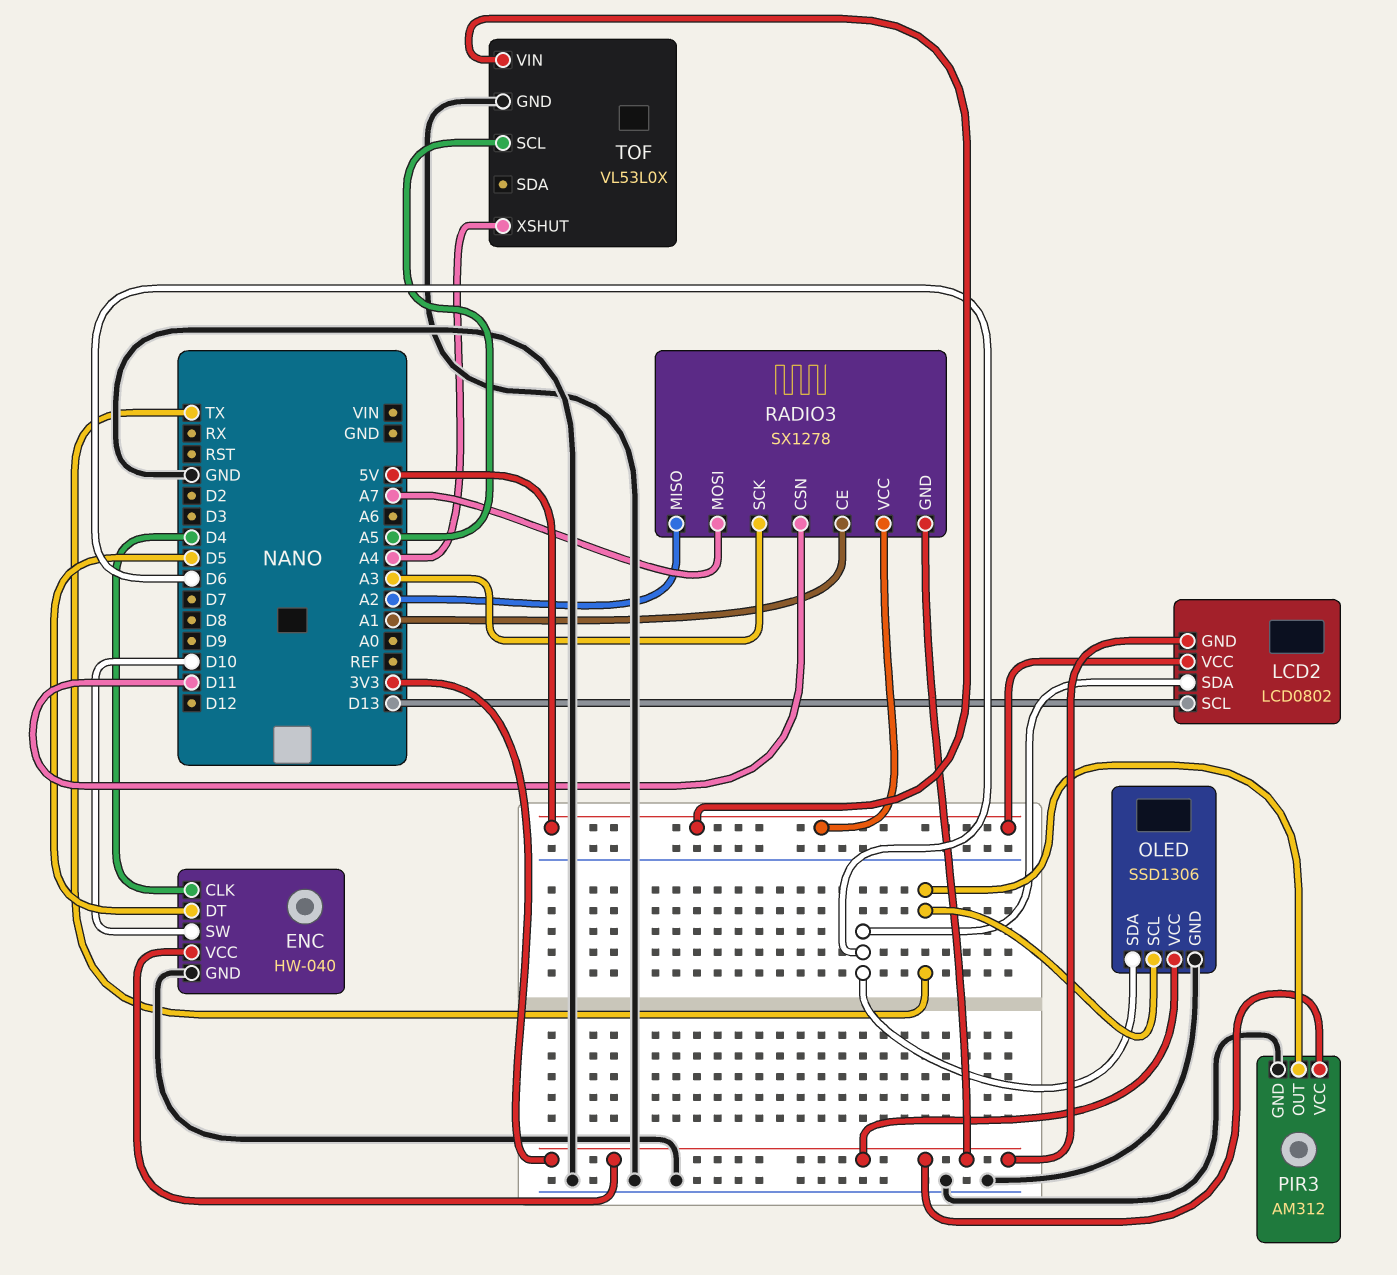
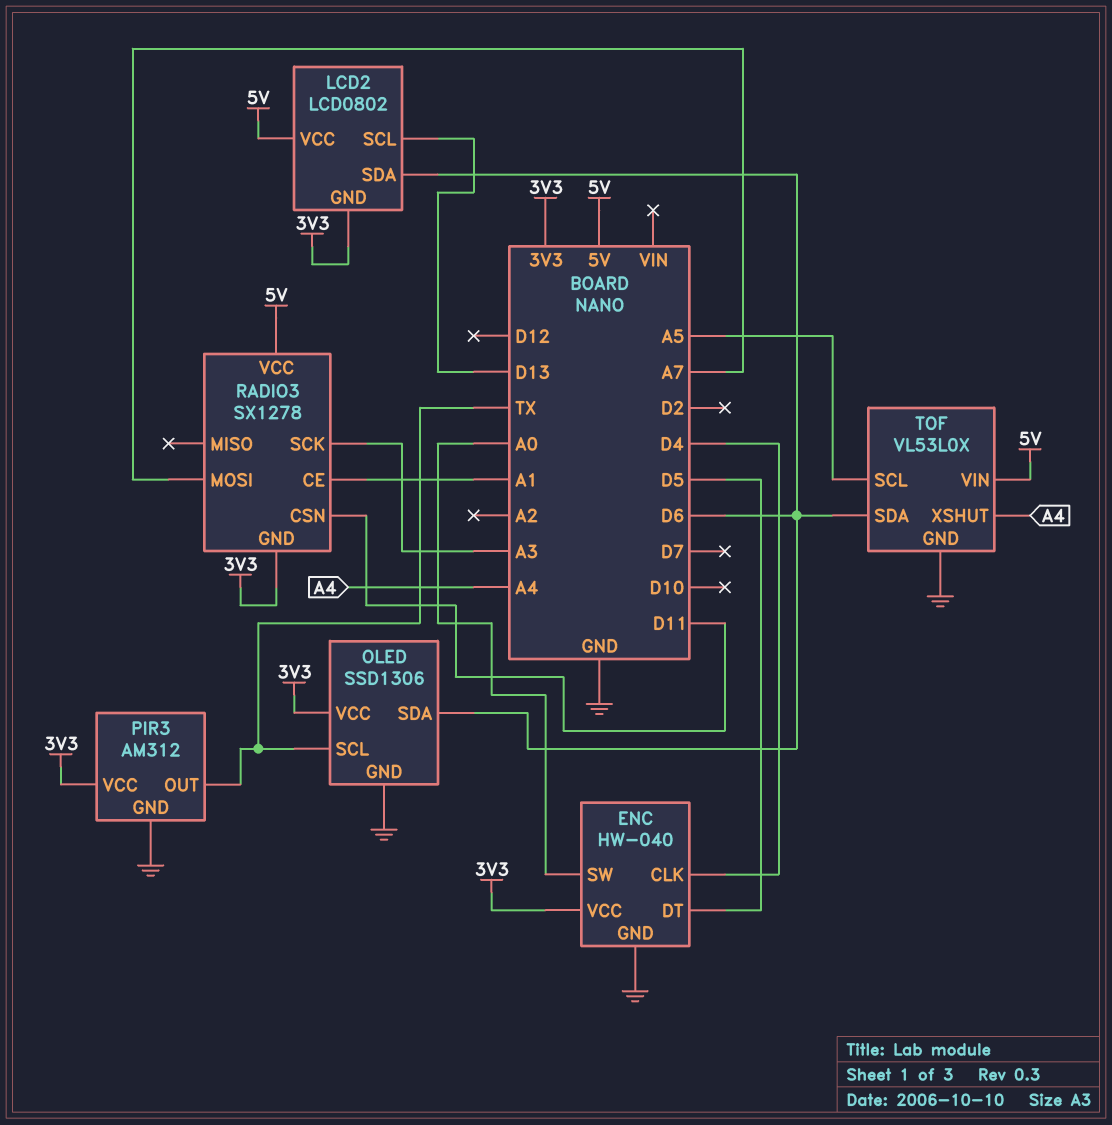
ENC pin SW: D10 -> A0
RADIO3 pin MISO: A2 -> none
TOF pin SDA: none -> D6

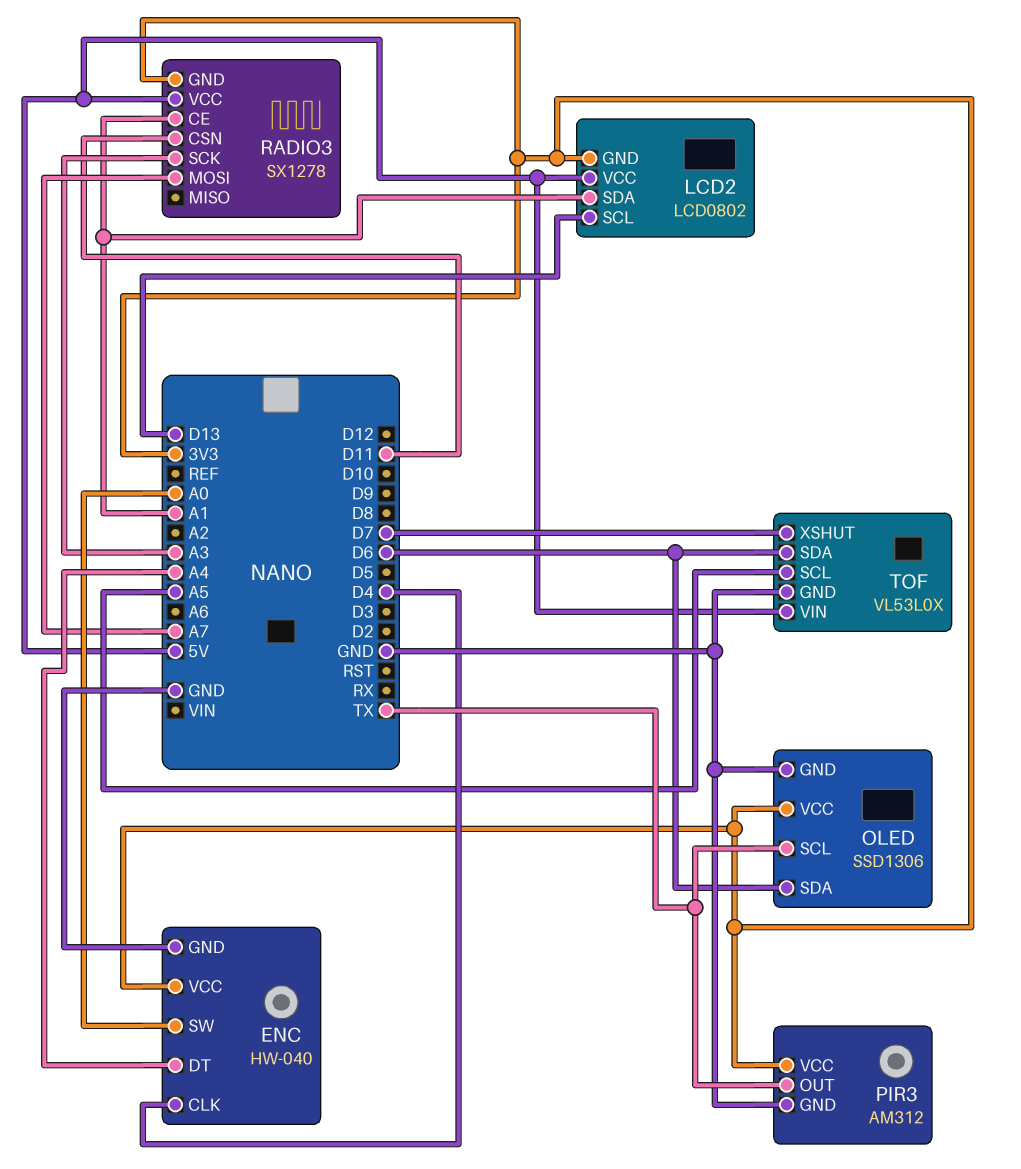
ENC pin DT: D5 -> A4
LCD2 pin SDA: D6 -> A1
TOF pin XSHUT: A4 -> D7

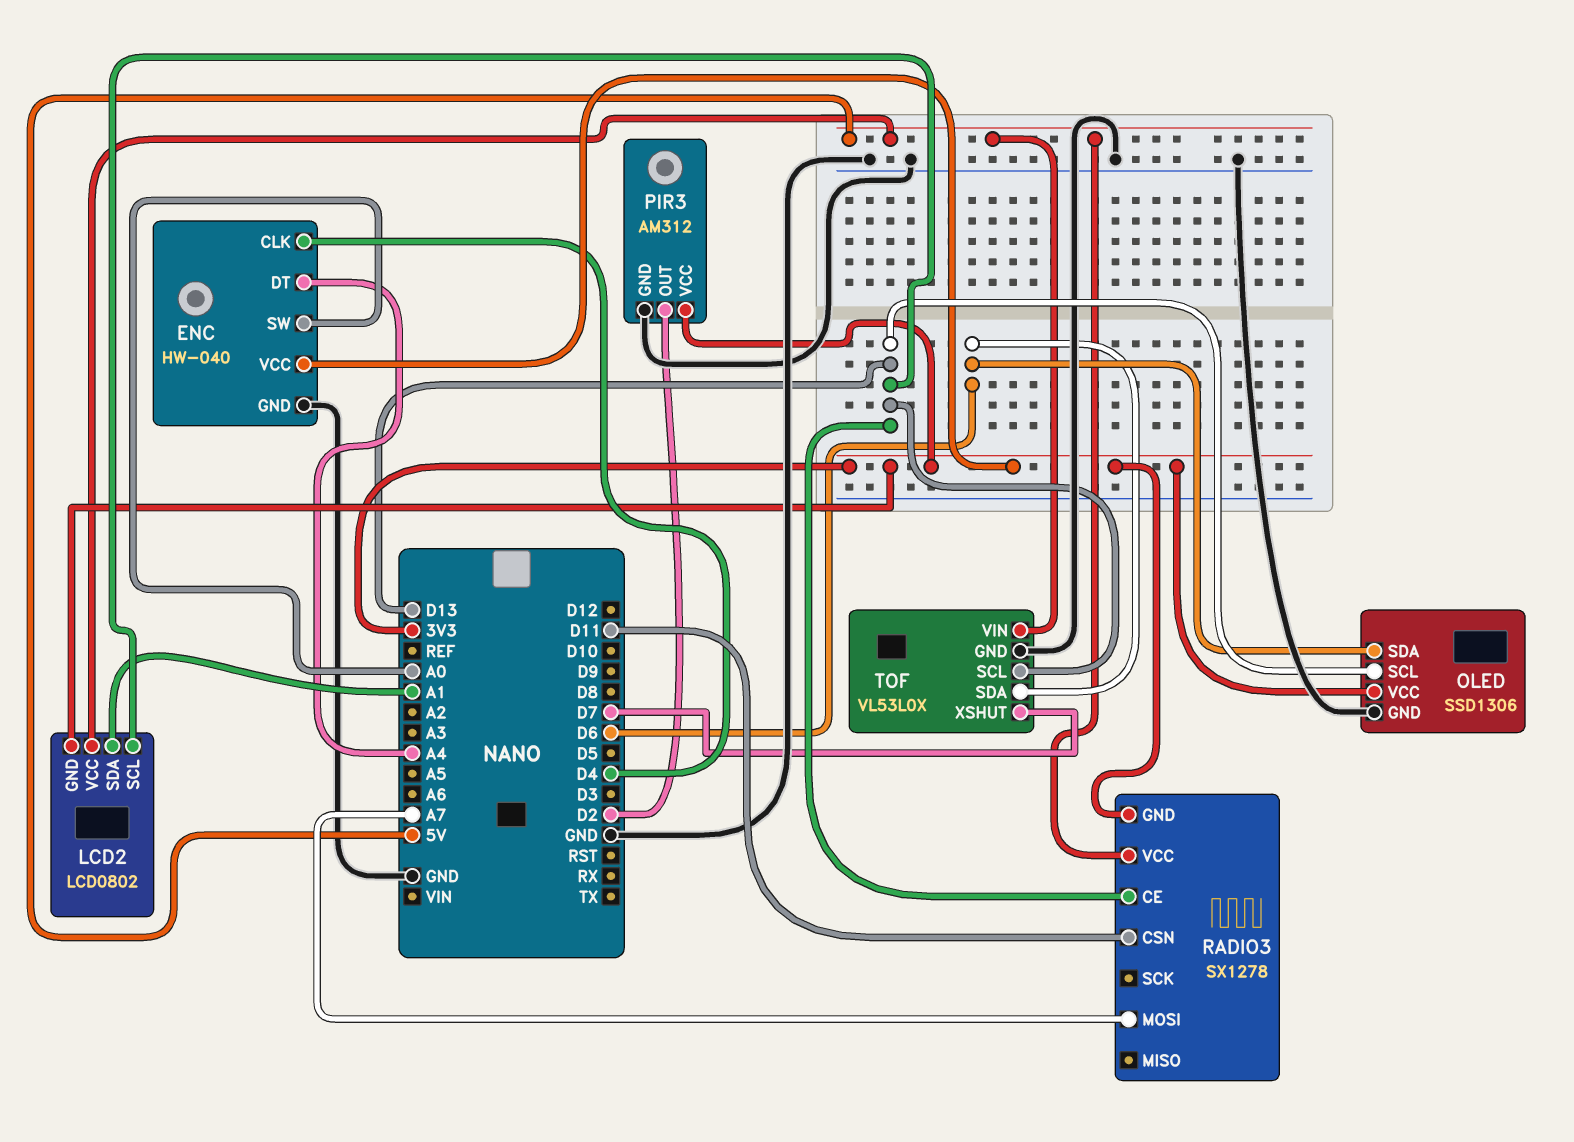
OLED pin SCL: TX -> D13
PIR3 pin OUT: TX -> D2
RADIO3 pin CE: A1 -> D13
RADIO3 pin SCK: A3 -> none
TOF pin SCL: A5 -> D13

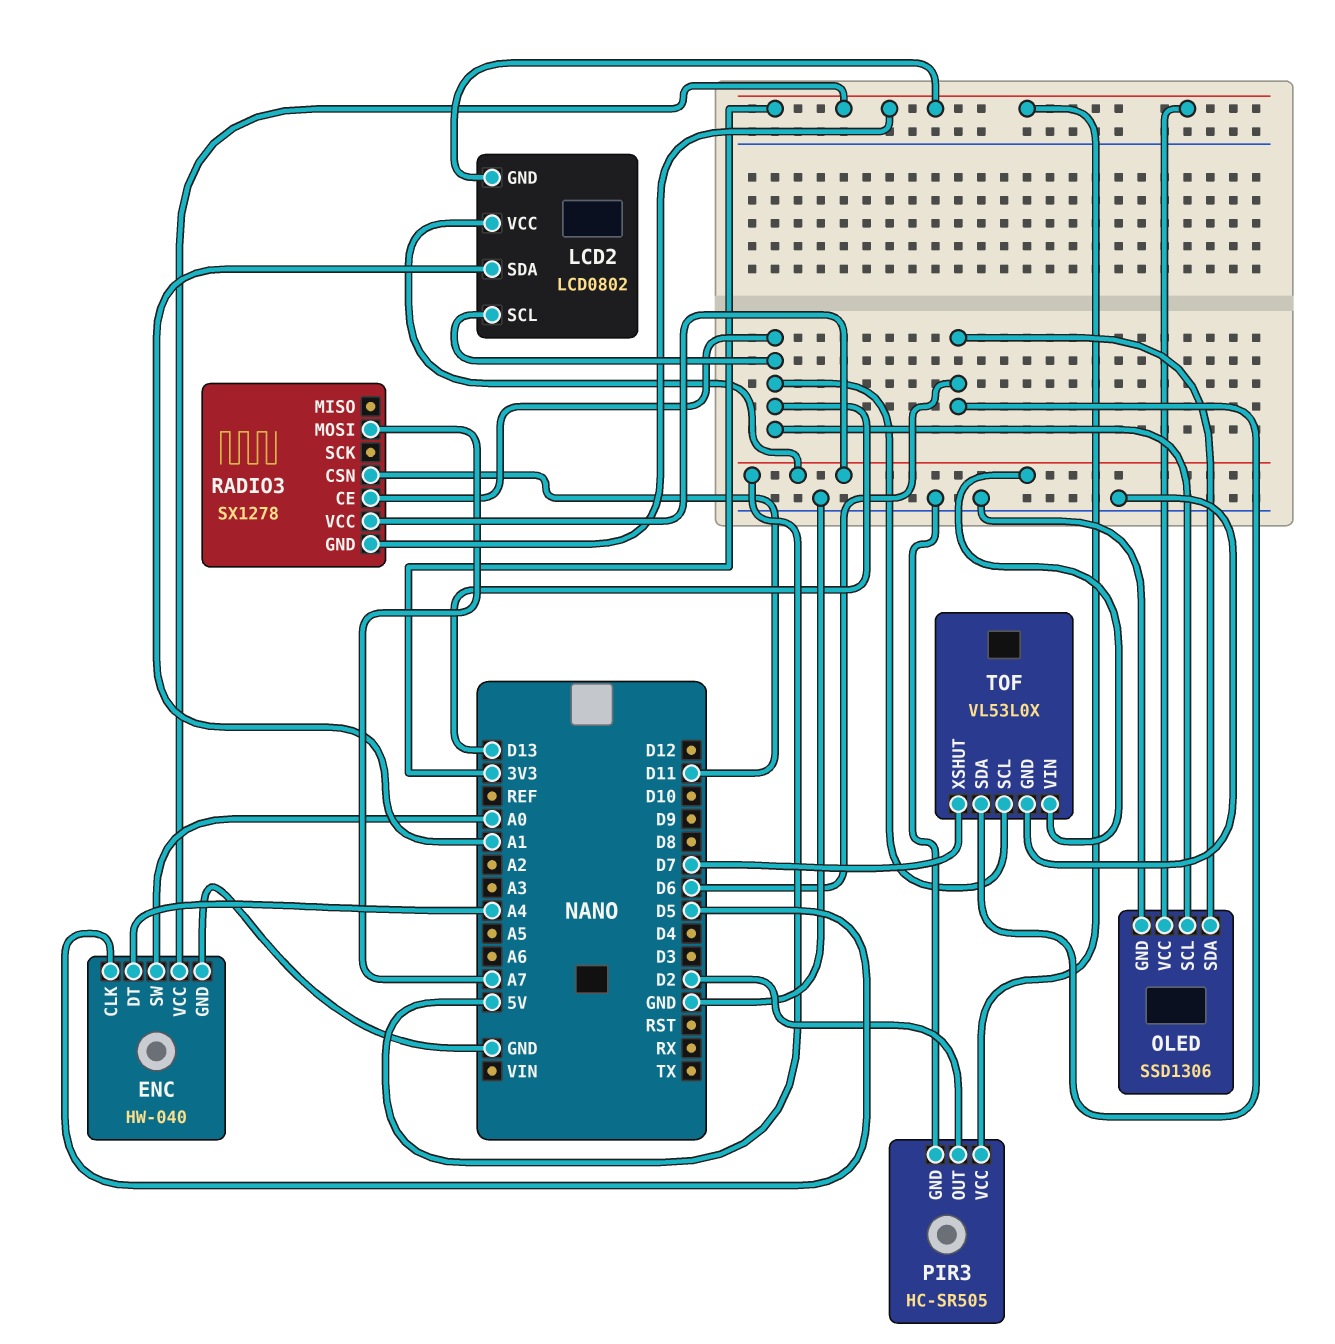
ENC pin CLK: D4 -> D5
PIR3: AM312 -> HC-SR505

